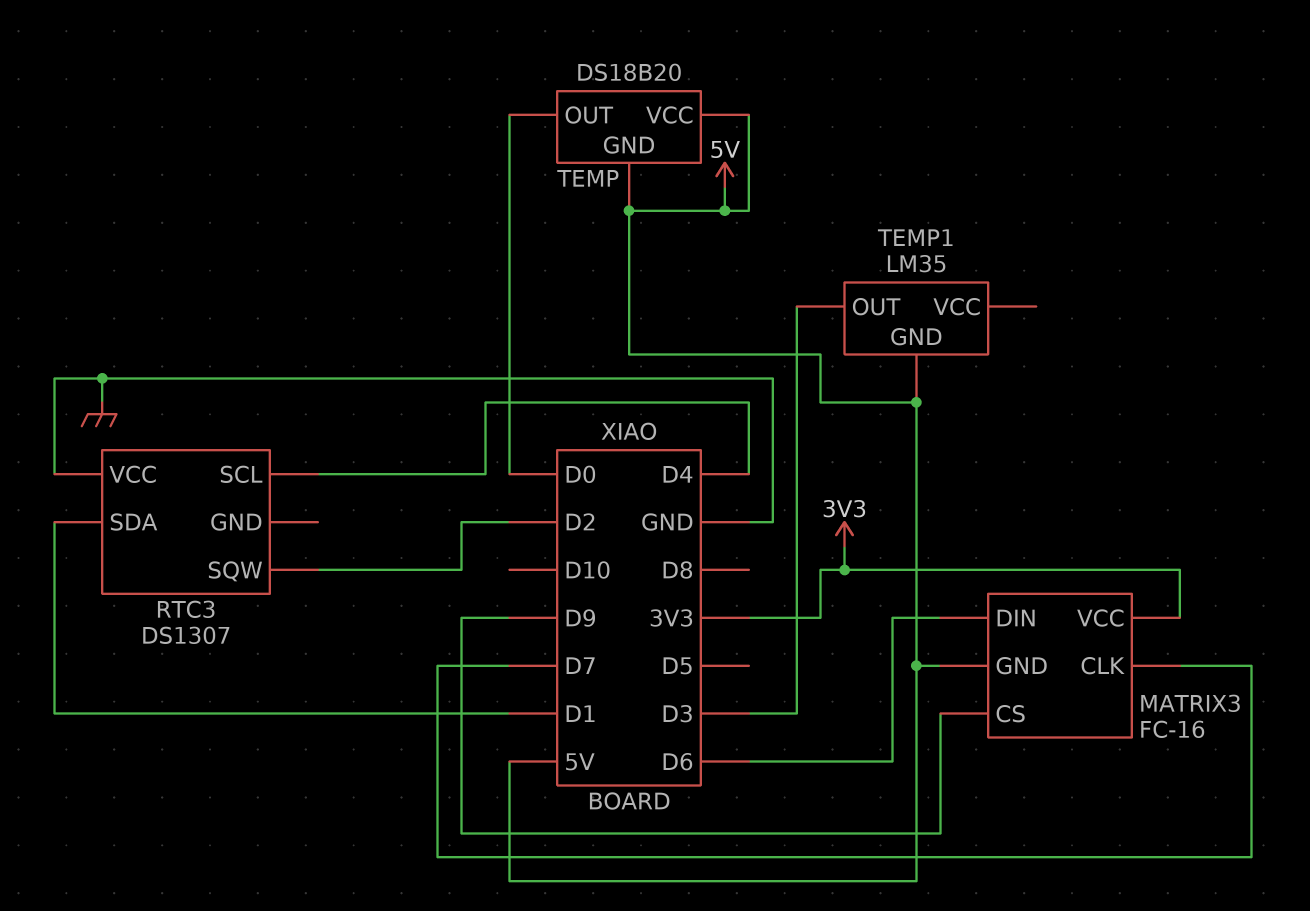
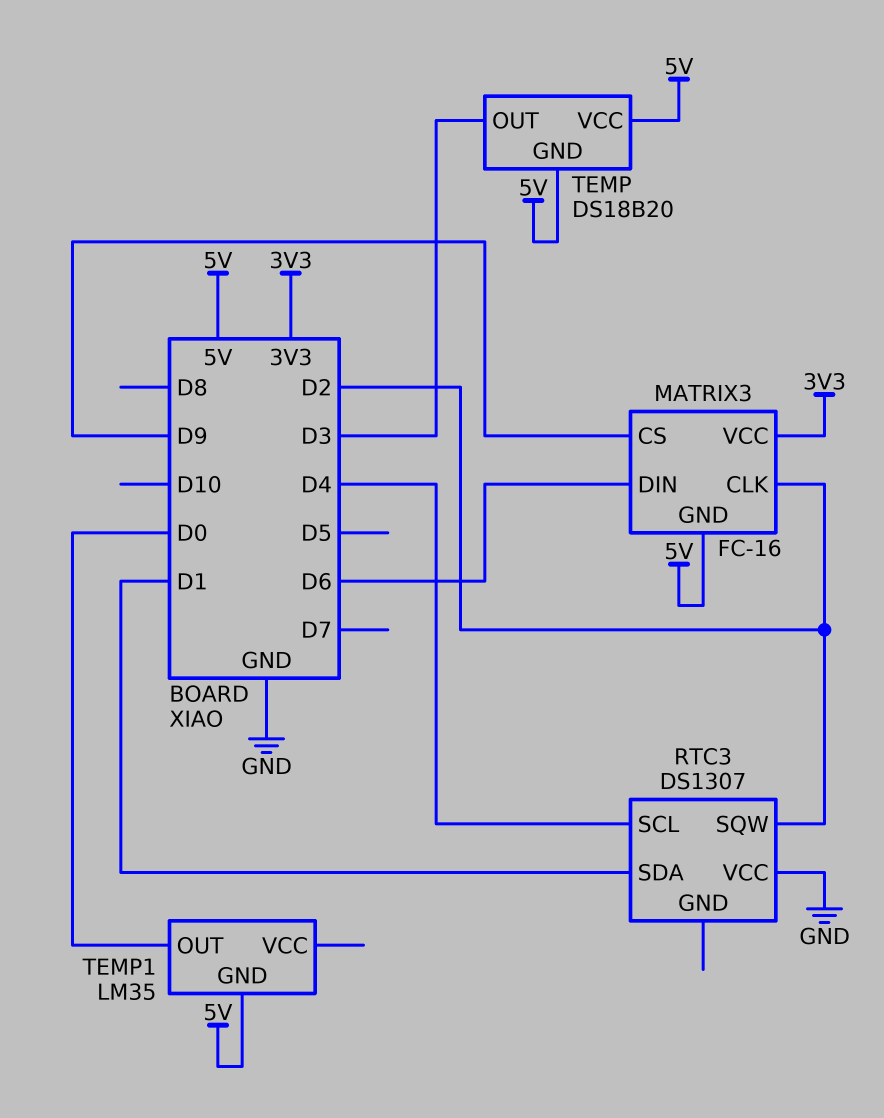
MATRIX3 pin CLK: D7 -> D2
TEMP pin OUT: D0 -> D3
TEMP1 pin OUT: D3 -> D0

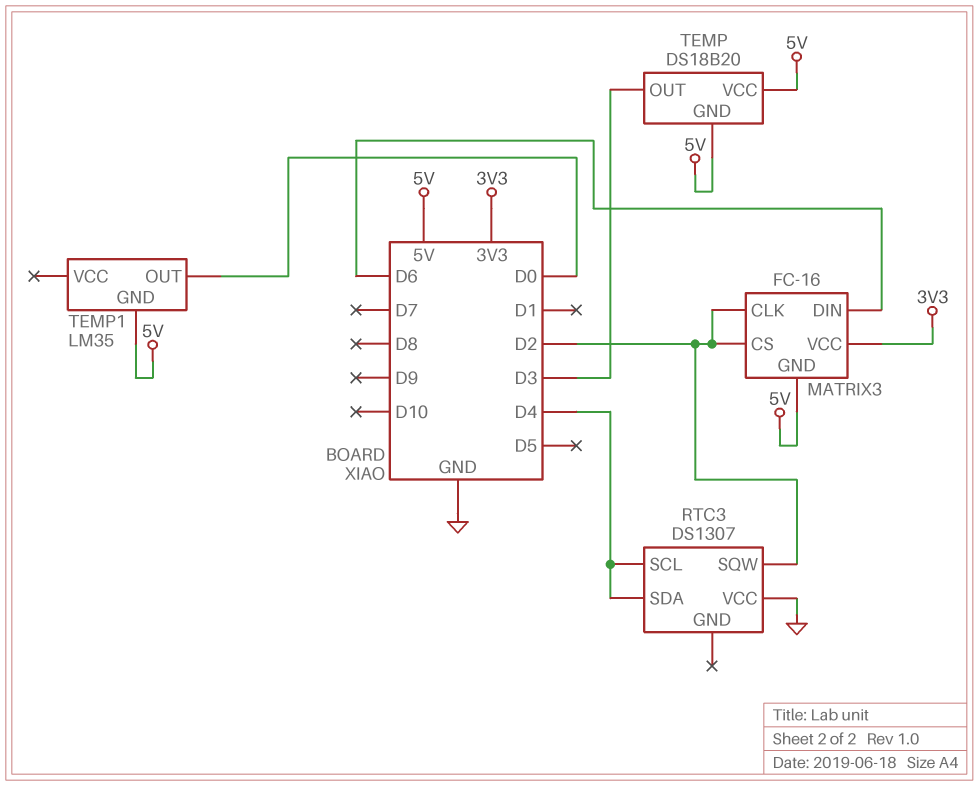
MATRIX3 pin CS: D9 -> D2
RTC3 pin SDA: D1 -> D4

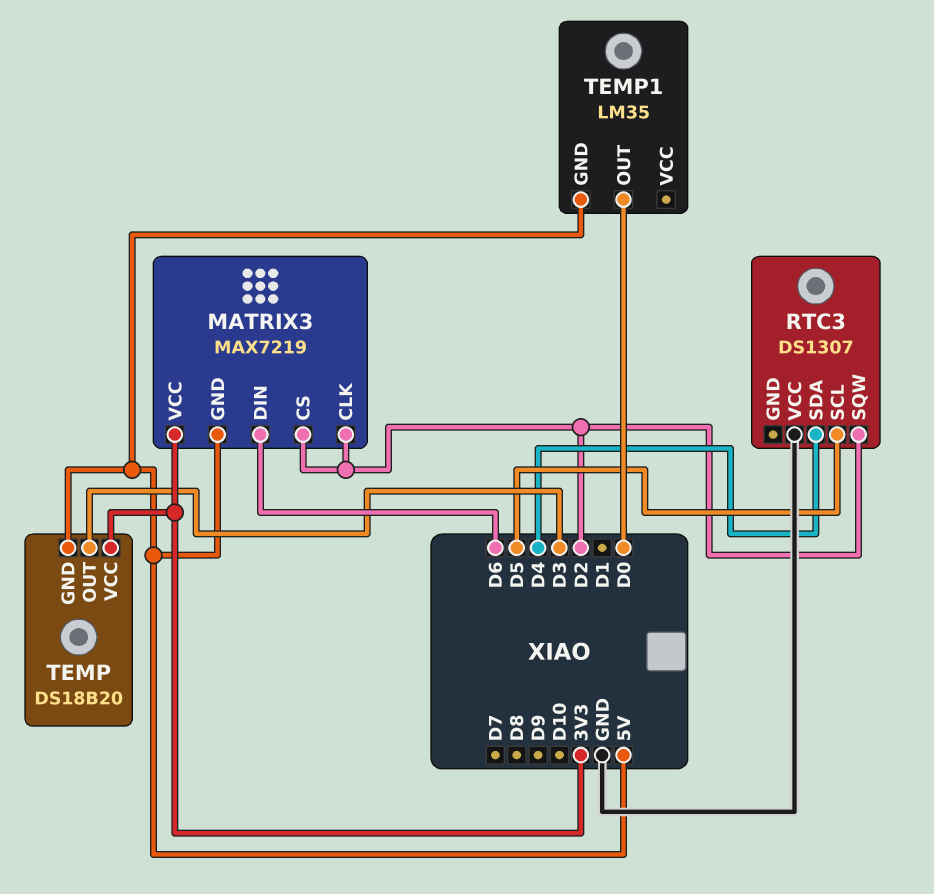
MATRIX3: FC-16 -> MAX7219
RTC3 pin SCL: D4 -> D5
TEMP pin VCC: 5V -> 3V3

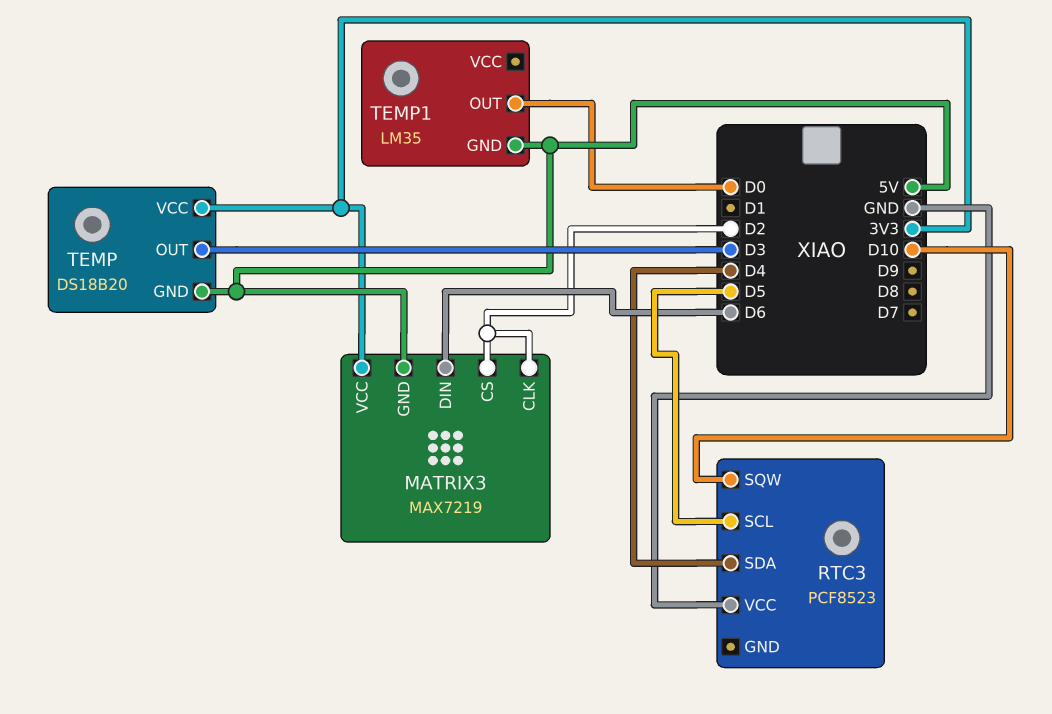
RTC3: DS1307 -> PCF8523
RTC3 pin SQW: D2 -> D10

